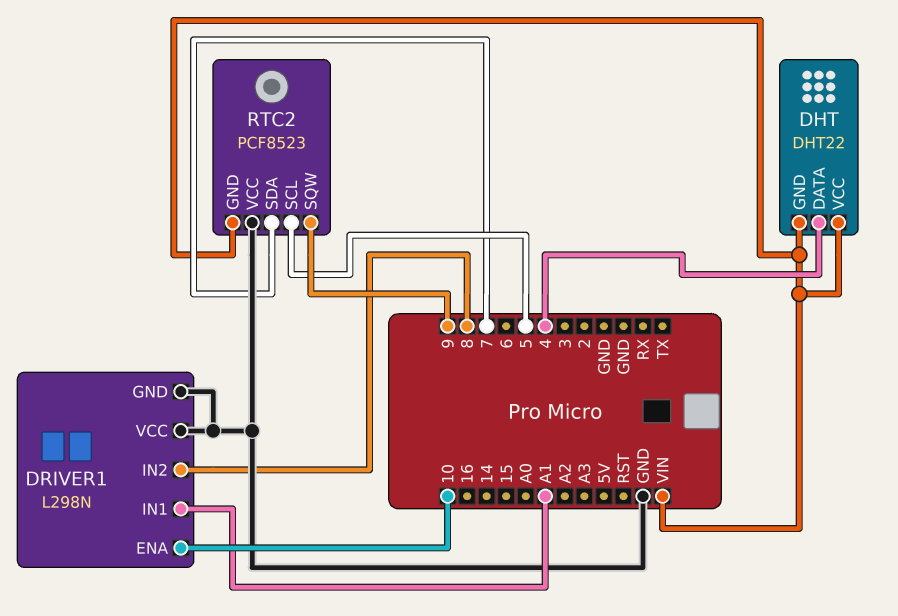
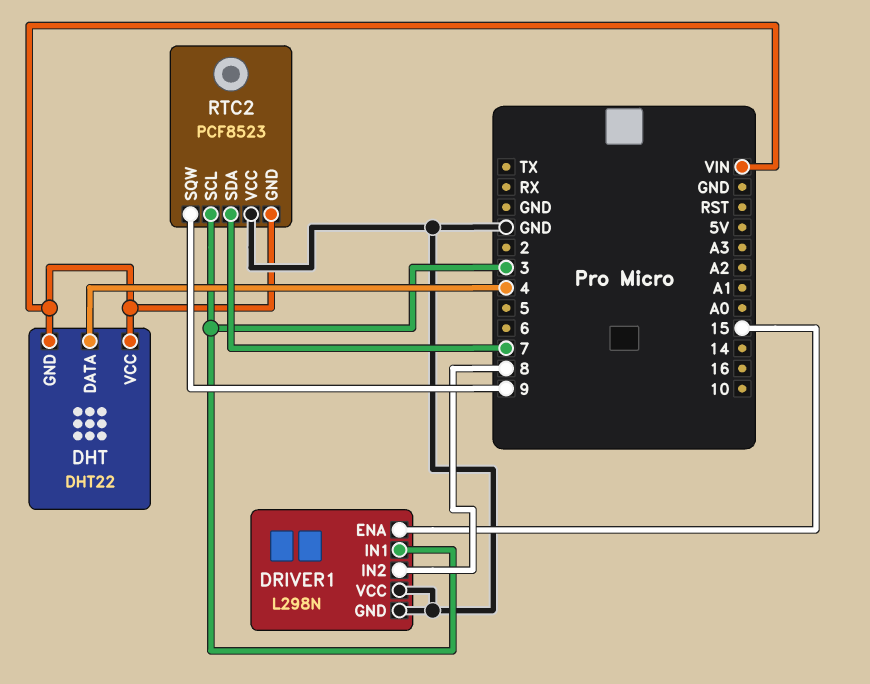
DRIVER1 pin ENA: 10 -> 15
DRIVER1 pin IN1: A1 -> 3
RTC2 pin SCL: 5 -> 3

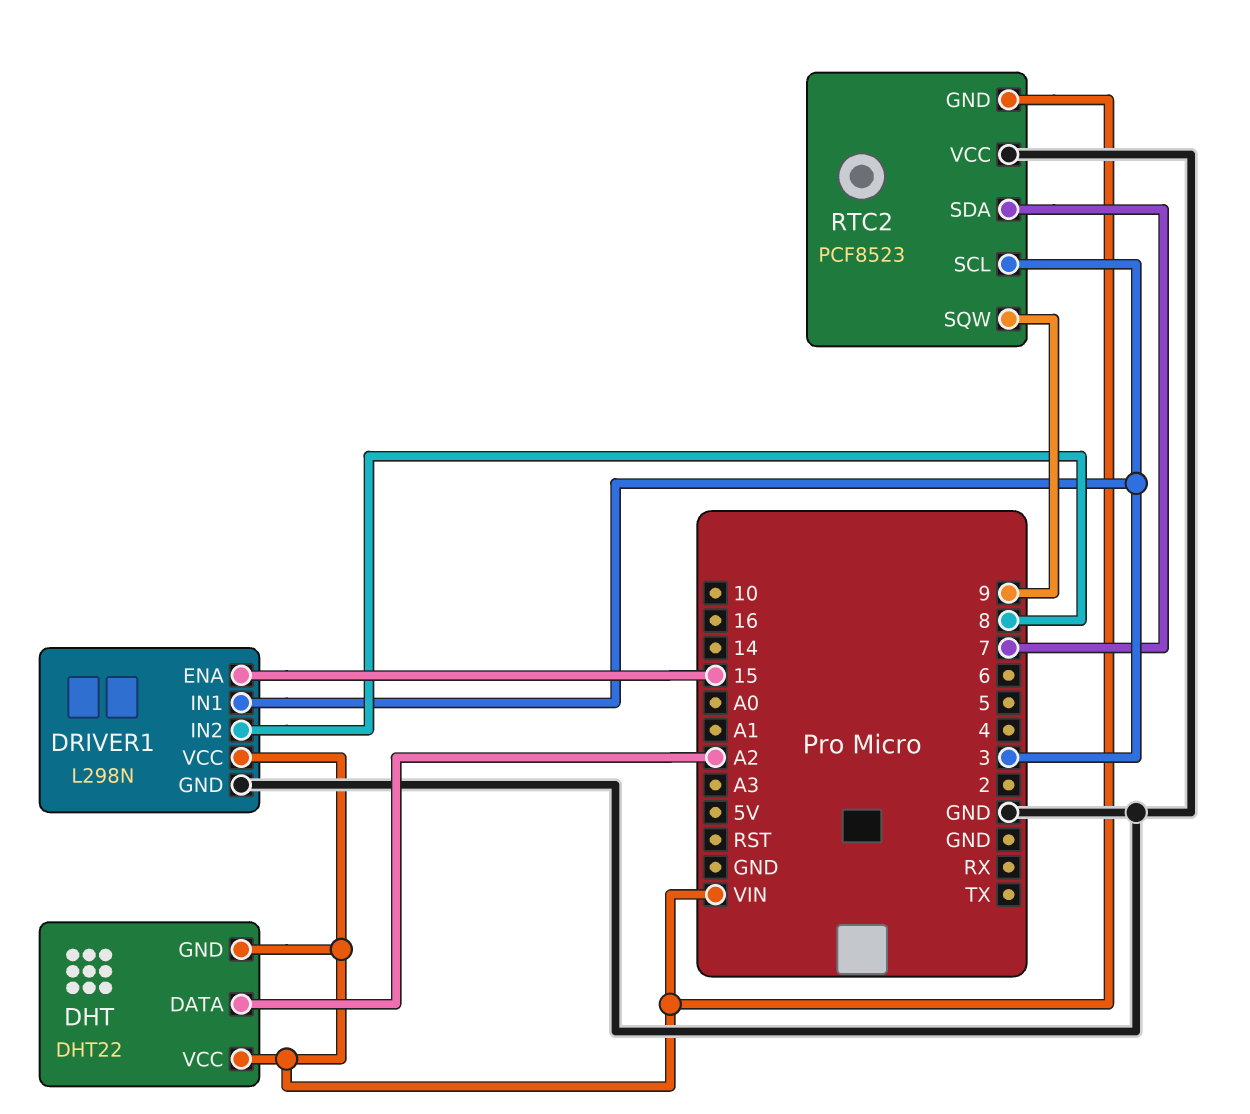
DHT pin DATA: 4 -> A2
DRIVER1 pin VCC: GND -> VIN

